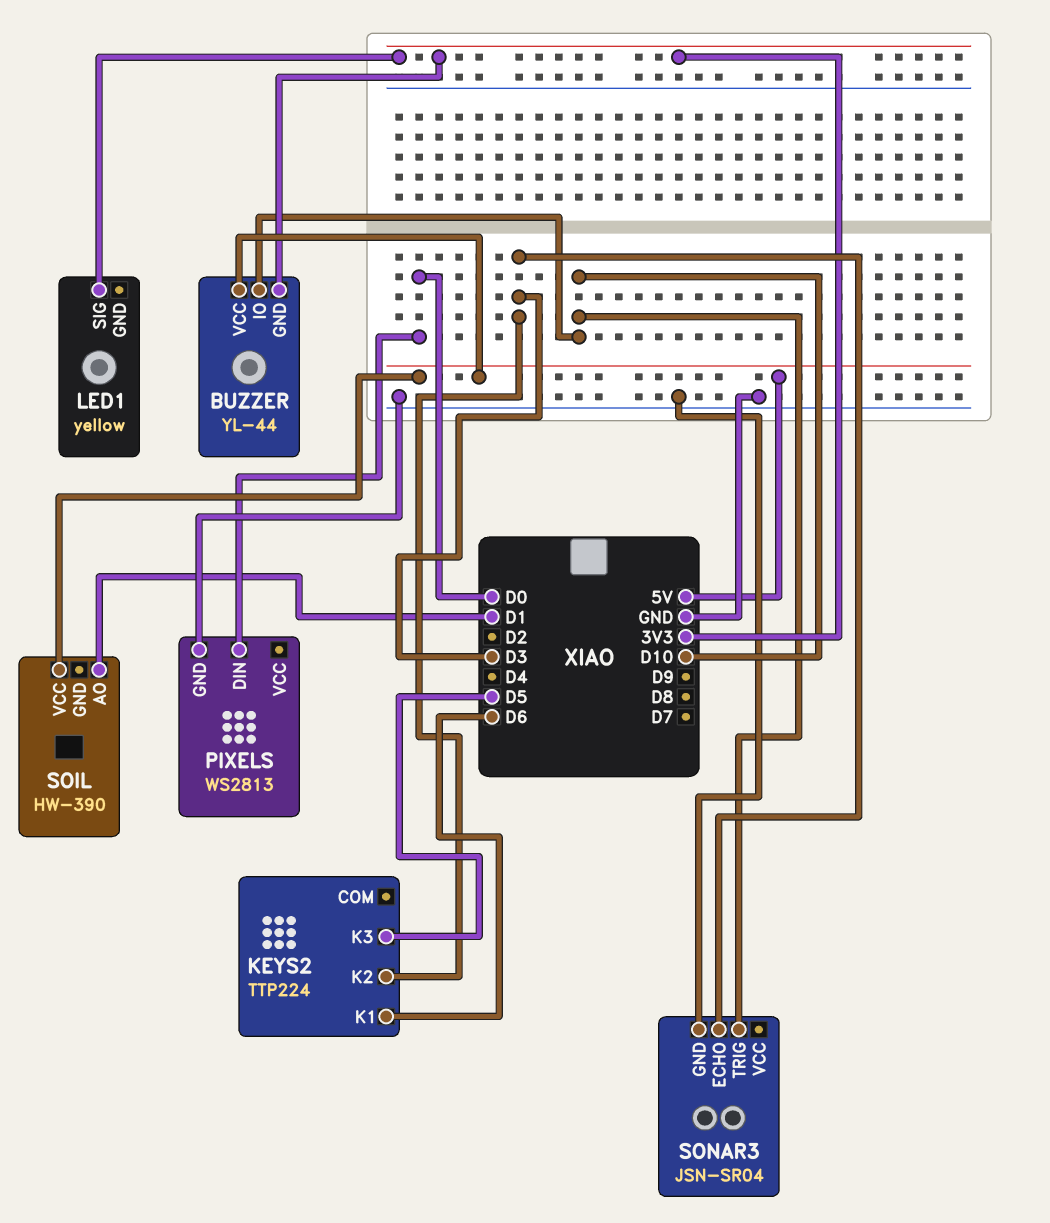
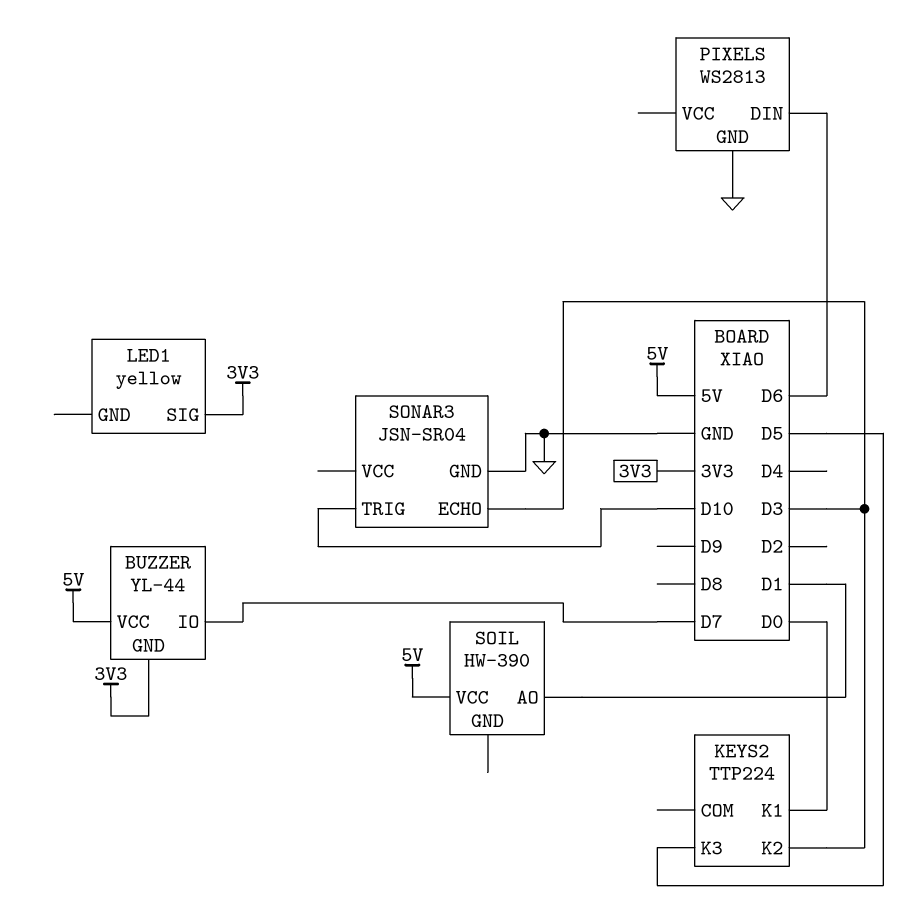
BUZZER pin IO: D10 -> D7
KEYS2 pin K1: D6 -> D0
PIXELS pin DIN: D0 -> D6

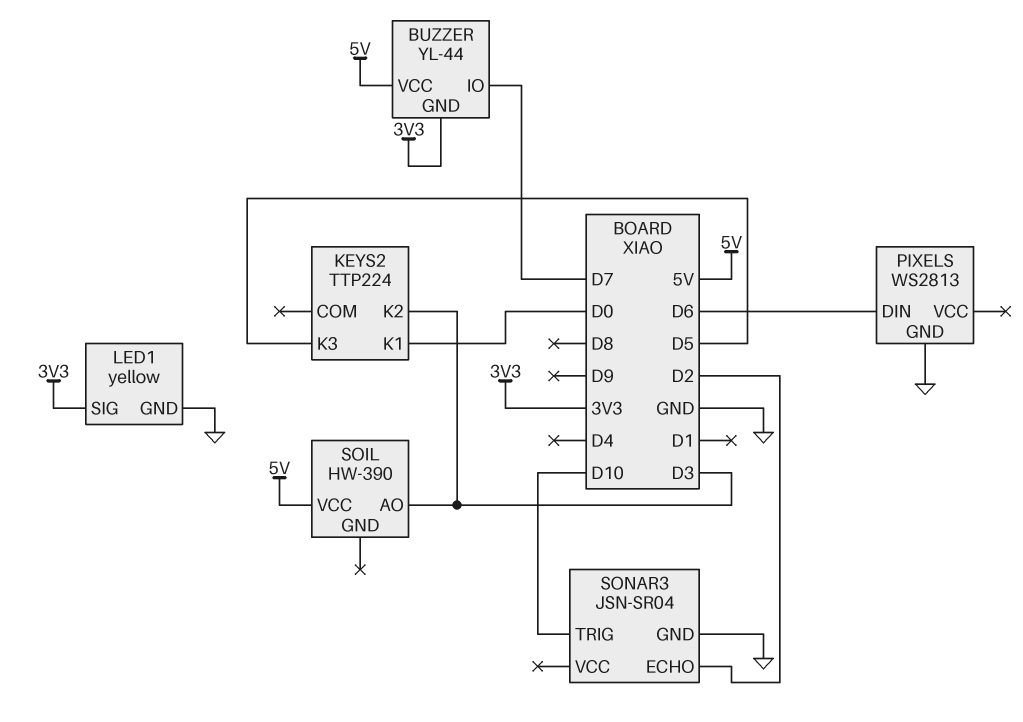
LED1 pin GND: none -> GND
SOIL pin AO: D1 -> D3
SONAR3 pin ECHO: D3 -> D2

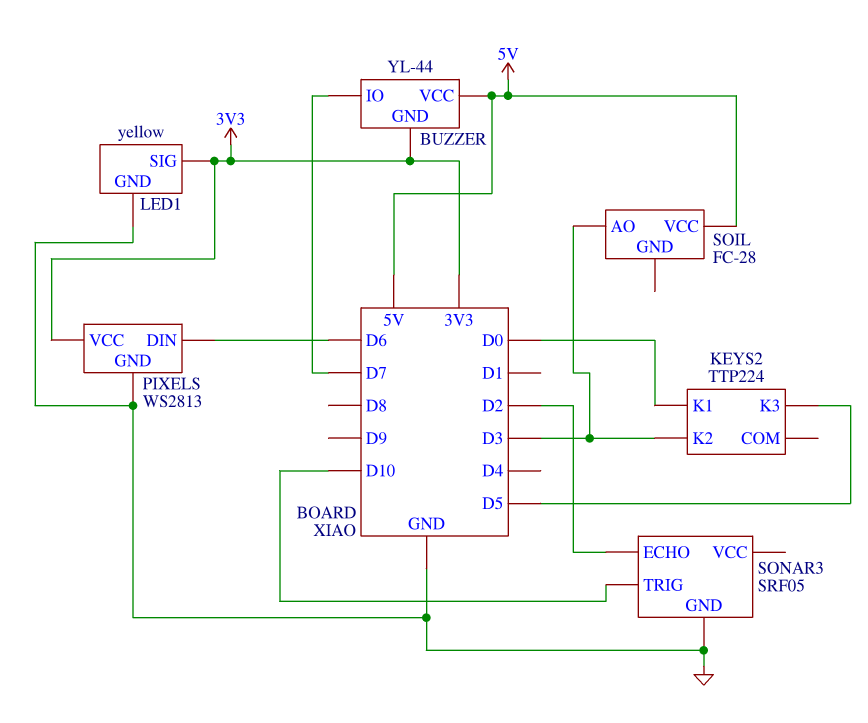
PIXELS pin VCC: none -> 3V3
SOIL: HW-390 -> FC-28
SONAR3: JSN-SR04 -> SRF05

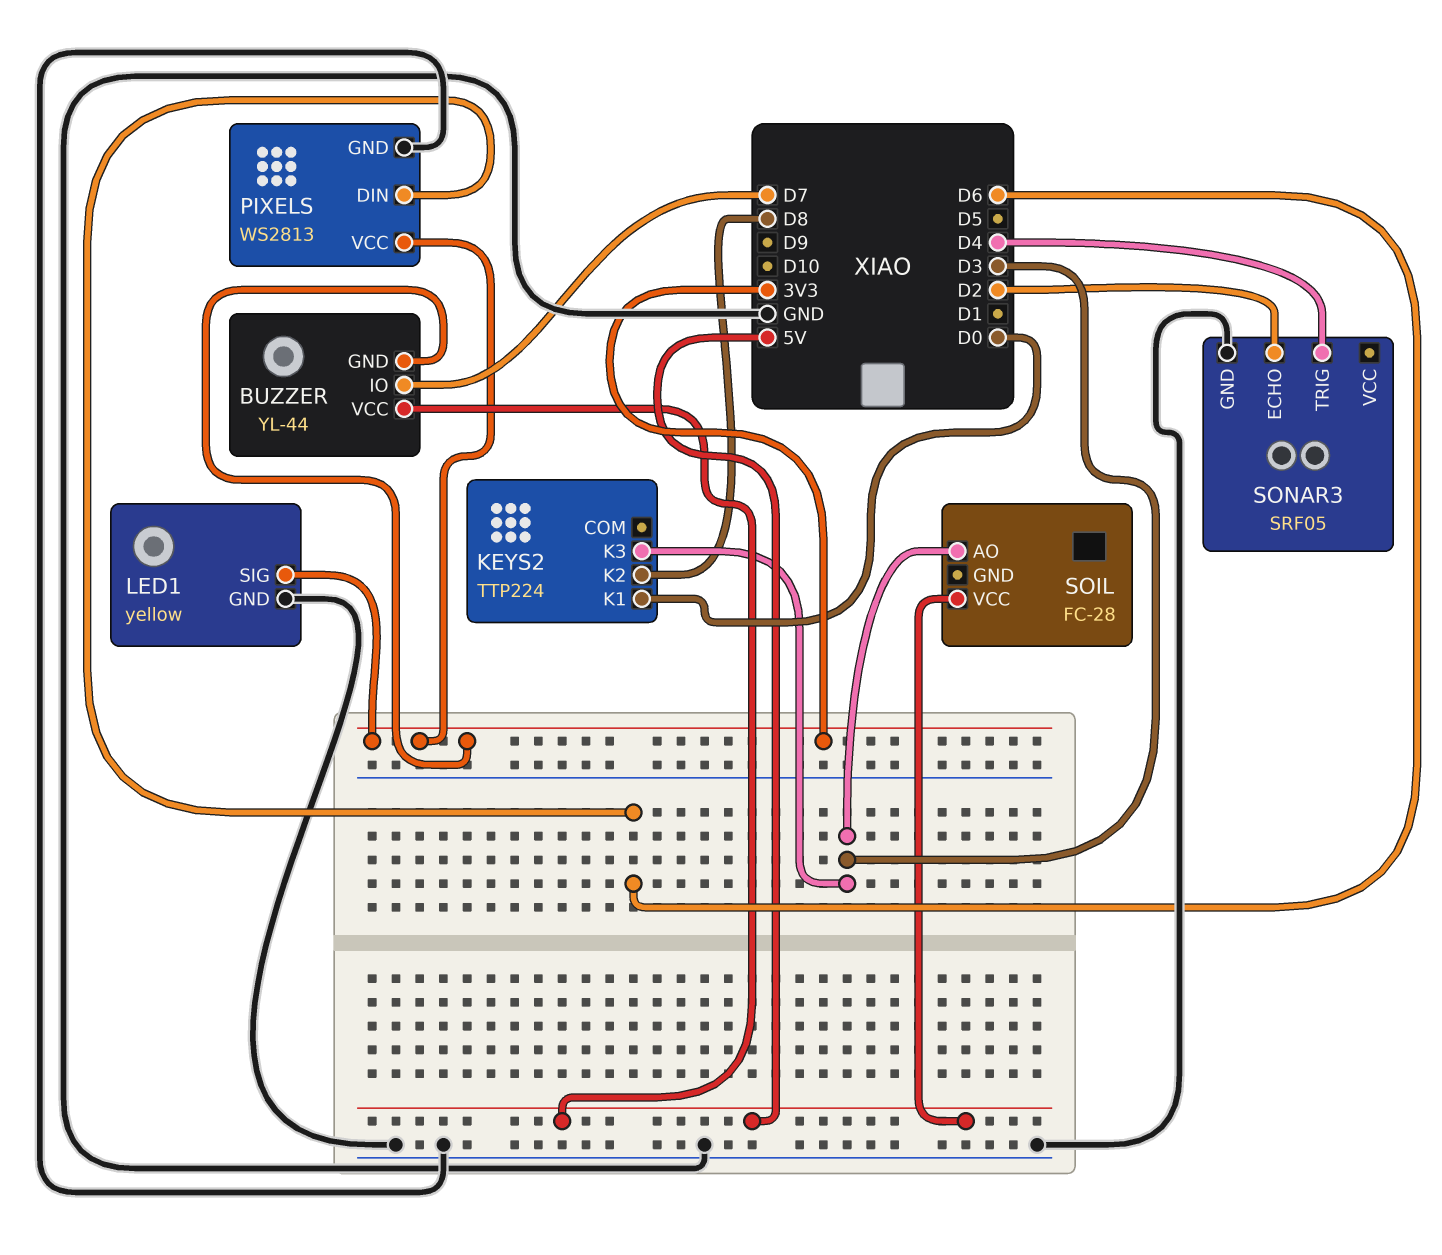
KEYS2 pin K2: D3 -> D8
KEYS2 pin K3: D5 -> D3
SONAR3 pin TRIG: D10 -> D4

